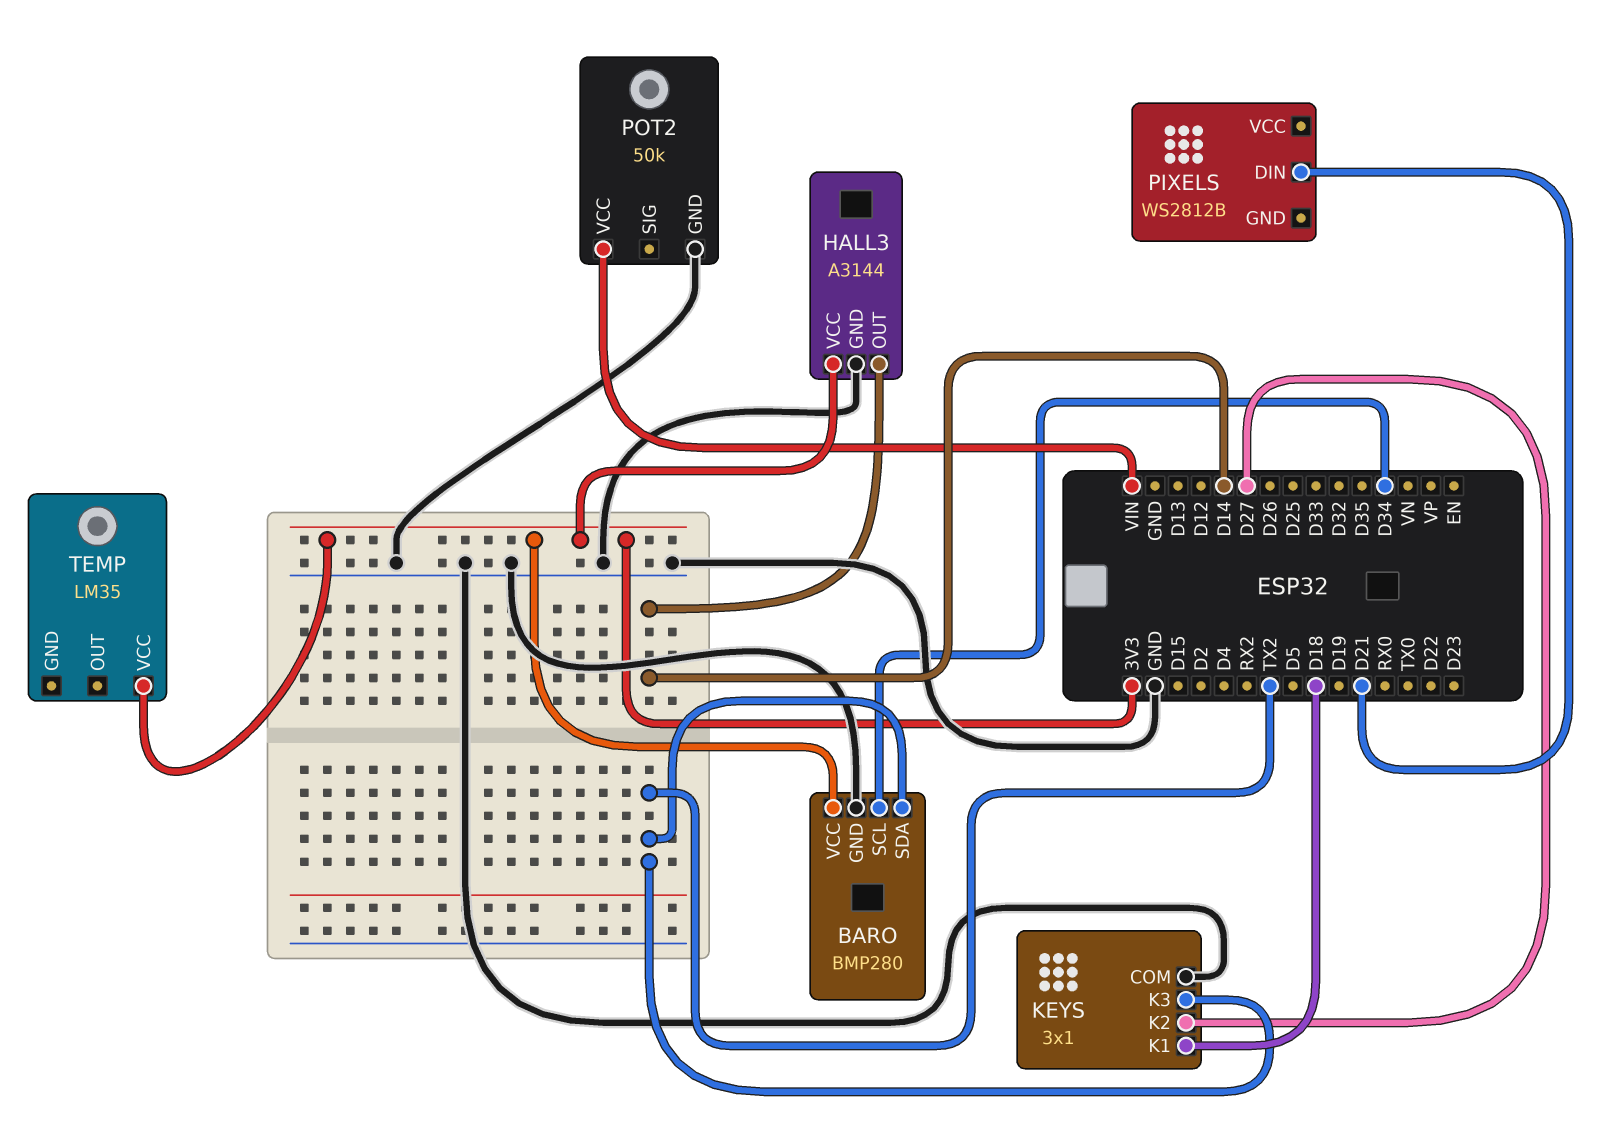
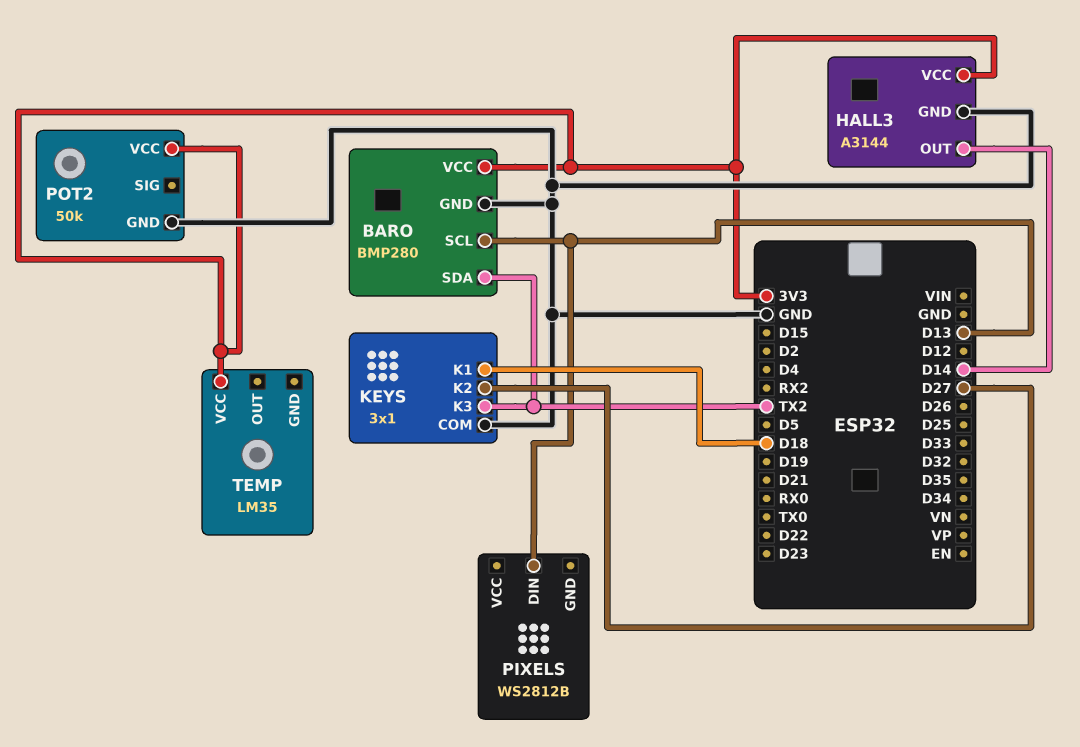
BARO pin SCL: D34 -> D13
PIXELS pin DIN: D21 -> D13
POT2 pin VCC: VIN -> 3V3

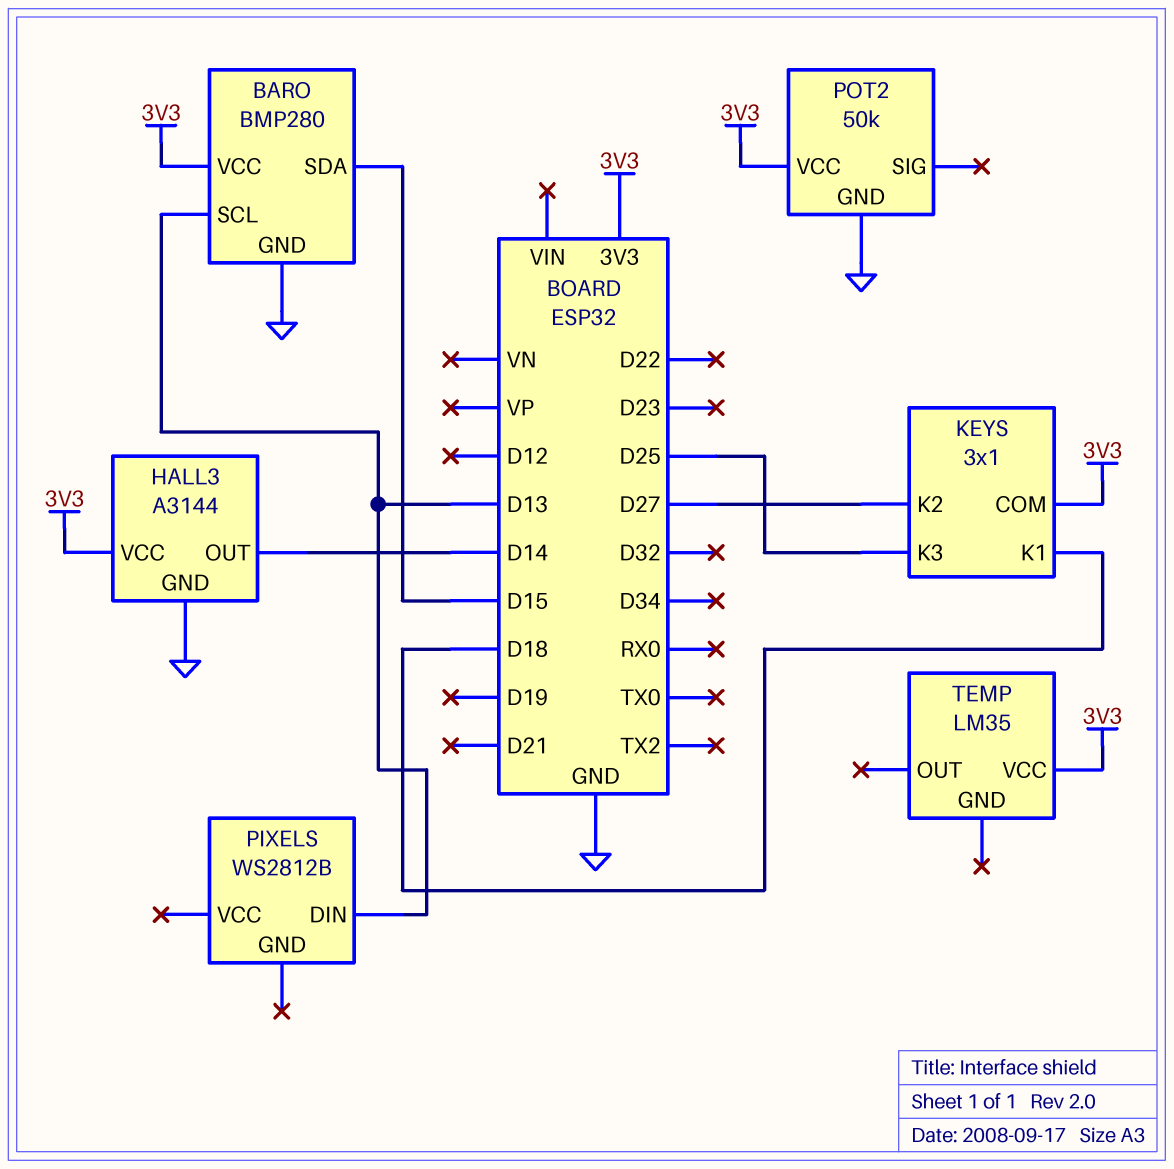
BARO pin SDA: TX2 -> D15
KEYS pin COM: GND -> 3V3
KEYS pin K3: TX2 -> D25

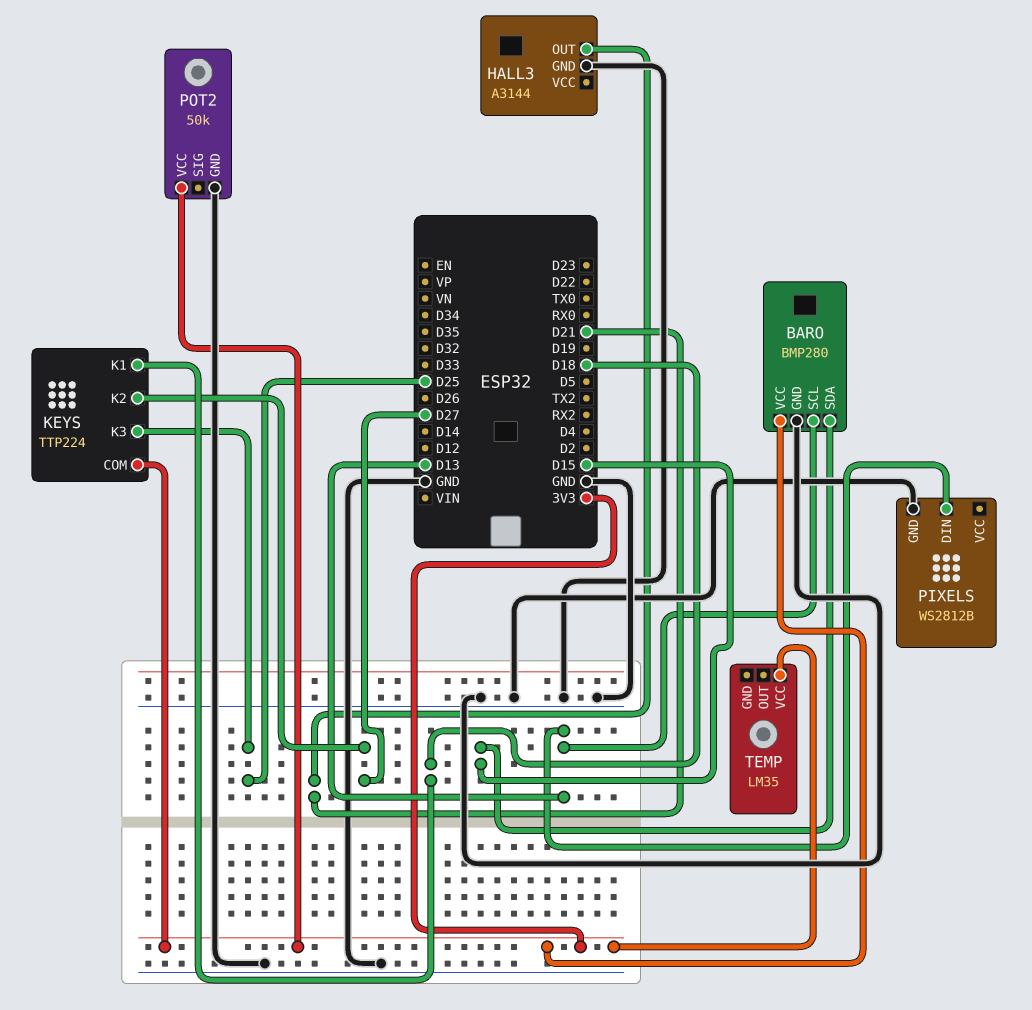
HALL3 pin OUT: D14 -> D21
HALL3 pin VCC: 3V3 -> none
KEYS: 3x1 -> TTP224
PIXELS pin GND: none -> GND

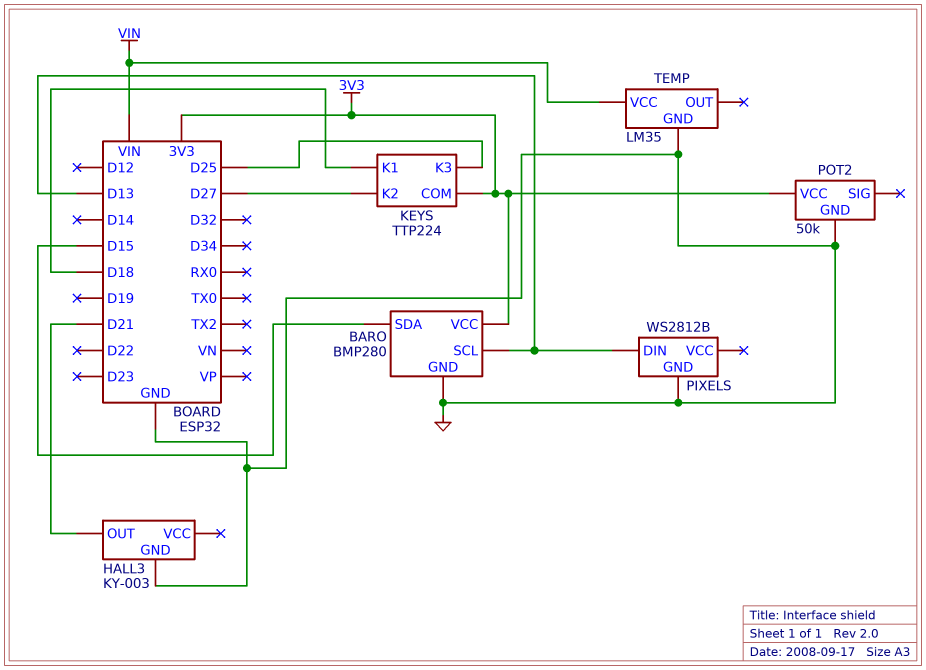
HALL3: A3144 -> KY-003
TEMP pin GND: none -> GND
TEMP pin VCC: 3V3 -> VIN

